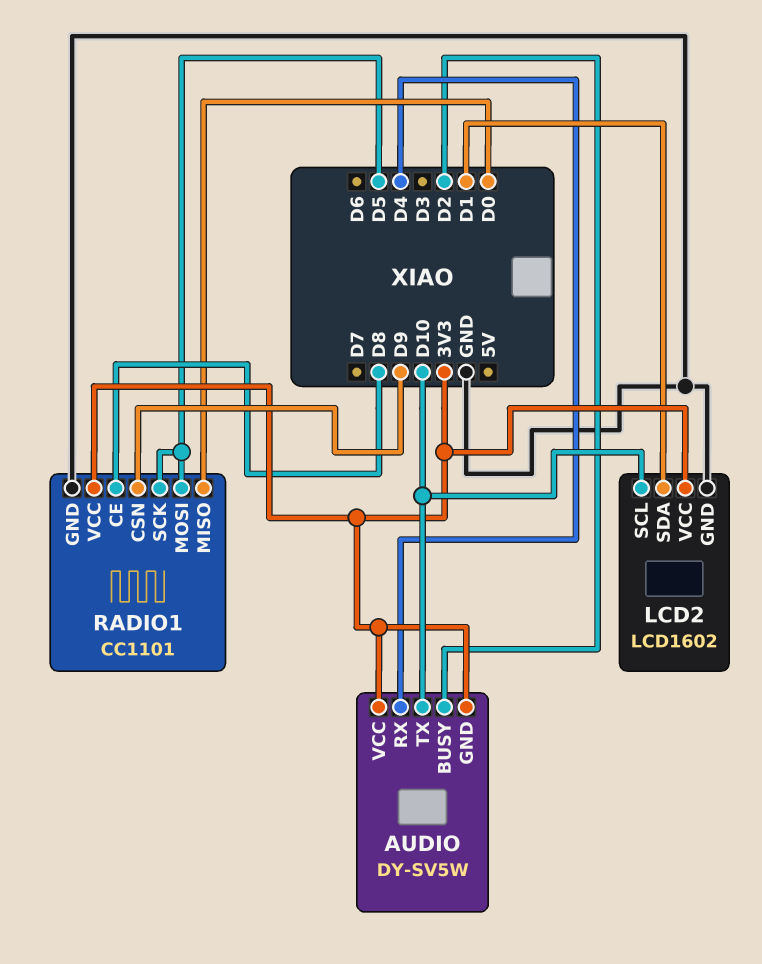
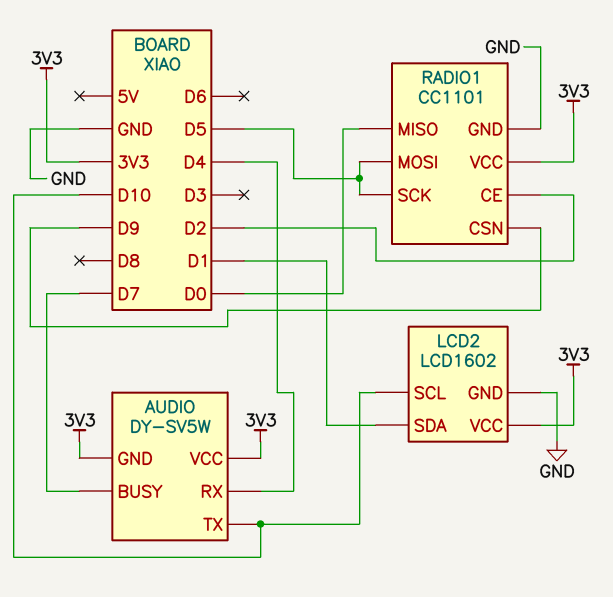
AUDIO pin BUSY: D2 -> D7
RADIO1 pin CE: D8 -> D2

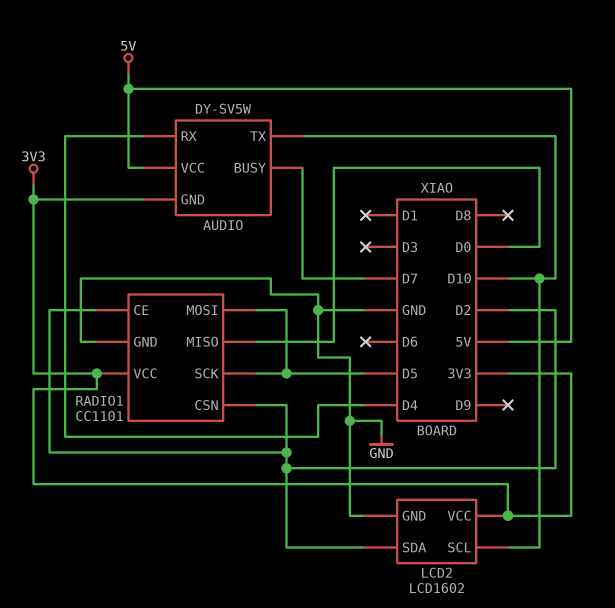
AUDIO pin VCC: 3V3 -> 5V
LCD2 pin SDA: D1 -> D2
RADIO1 pin CSN: D9 -> D2

